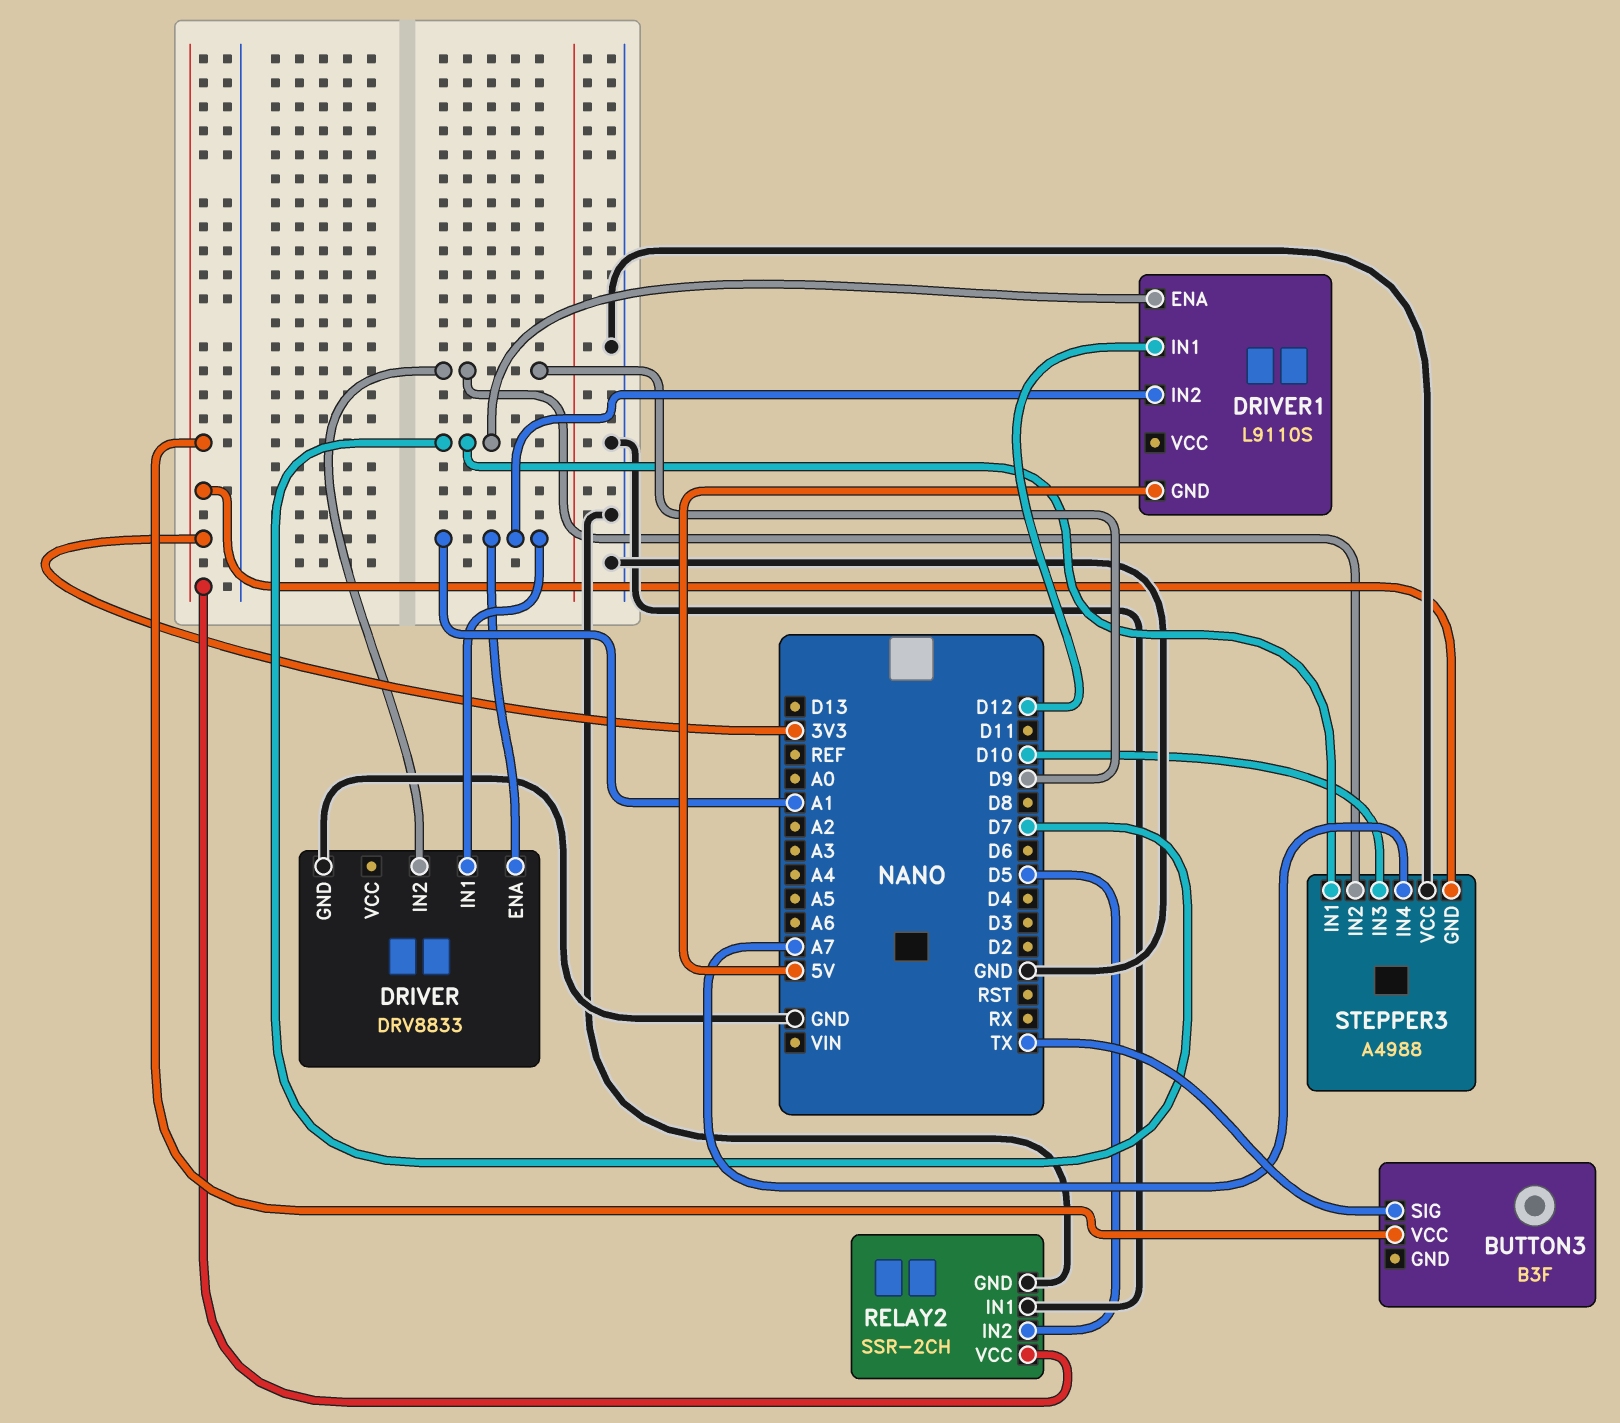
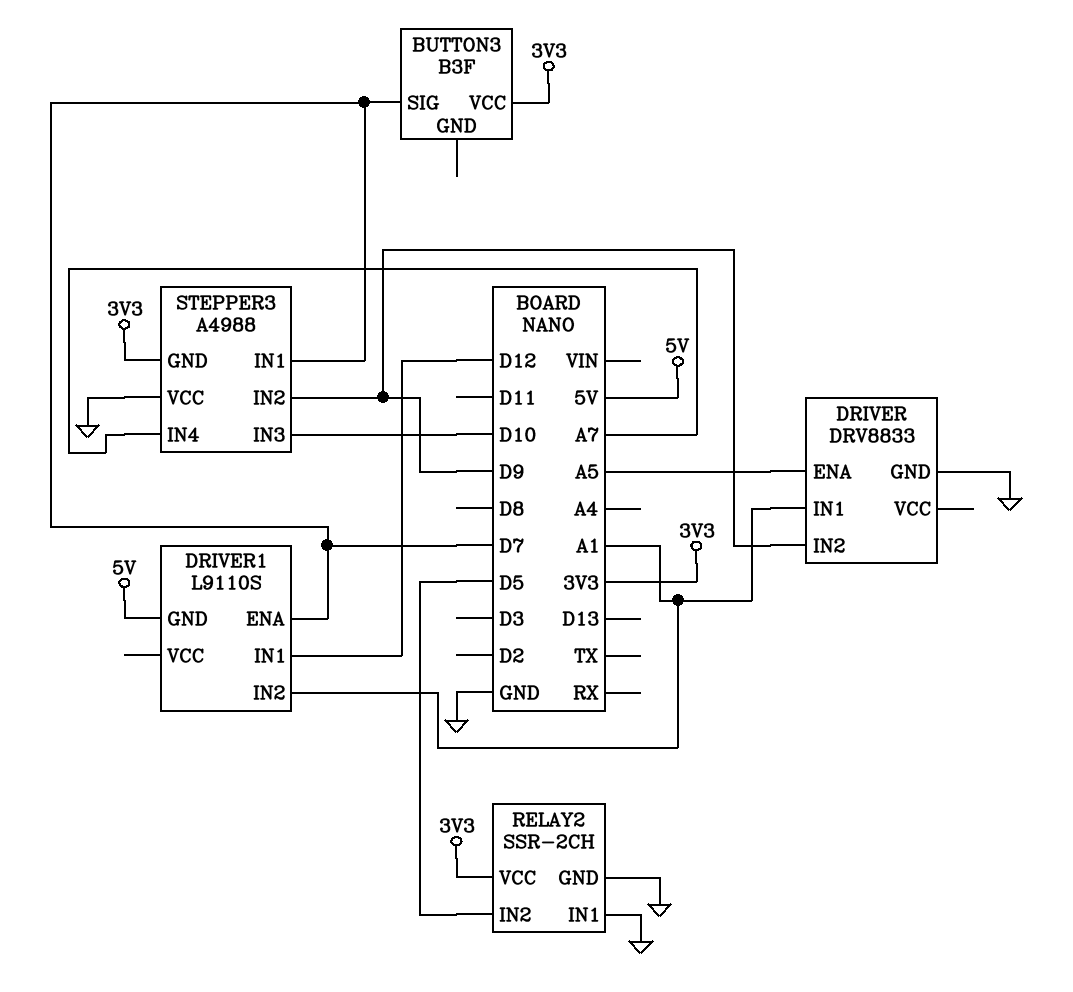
BUTTON3 pin SIG: TX -> D7
DRIVER pin ENA: A1 -> A5

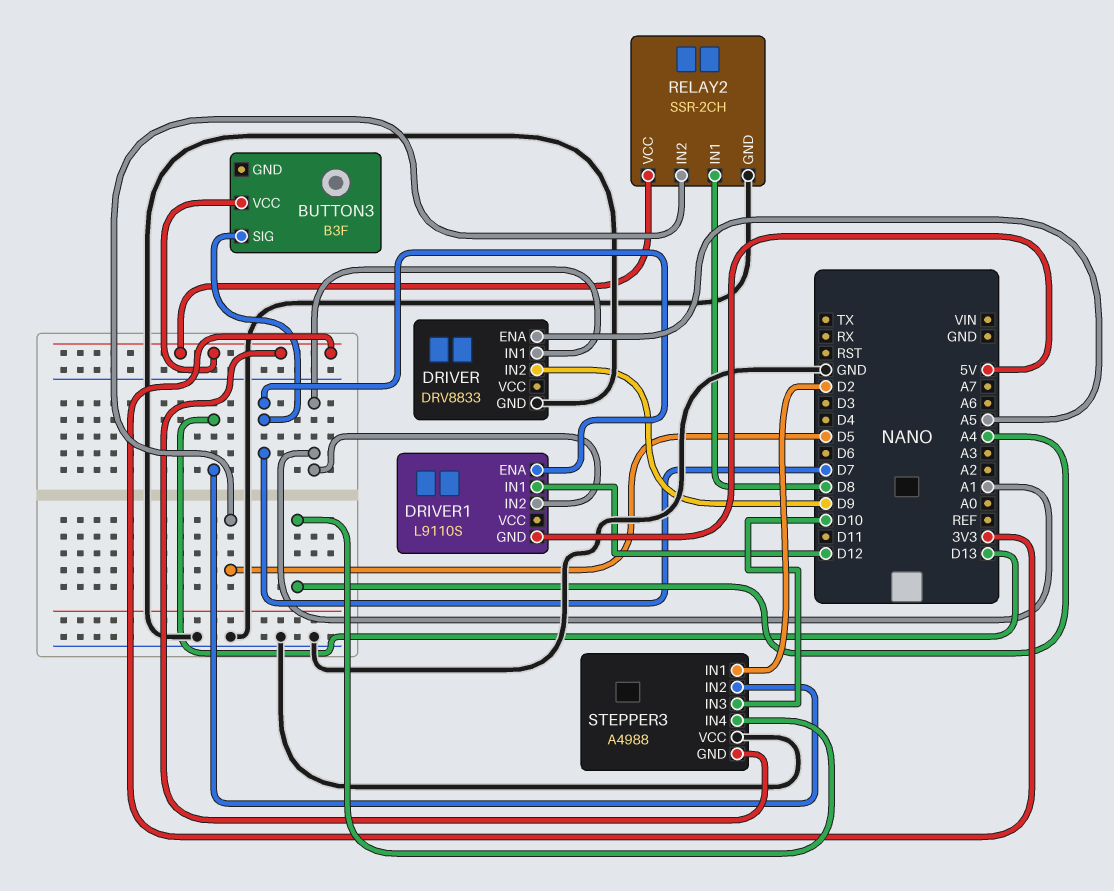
RELAY2 pin IN1: GND -> D8
STEPPER3 pin IN1: D7 -> D2
STEPPER3 pin IN2: D9 -> D13
STEPPER3 pin IN4: A7 -> A4

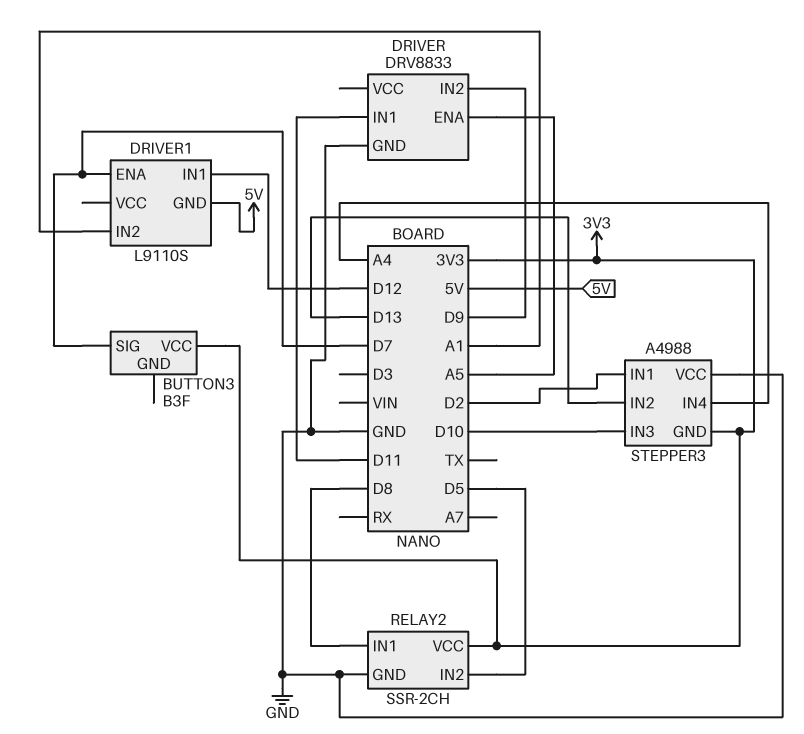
DRIVER pin IN1: A1 -> D11

